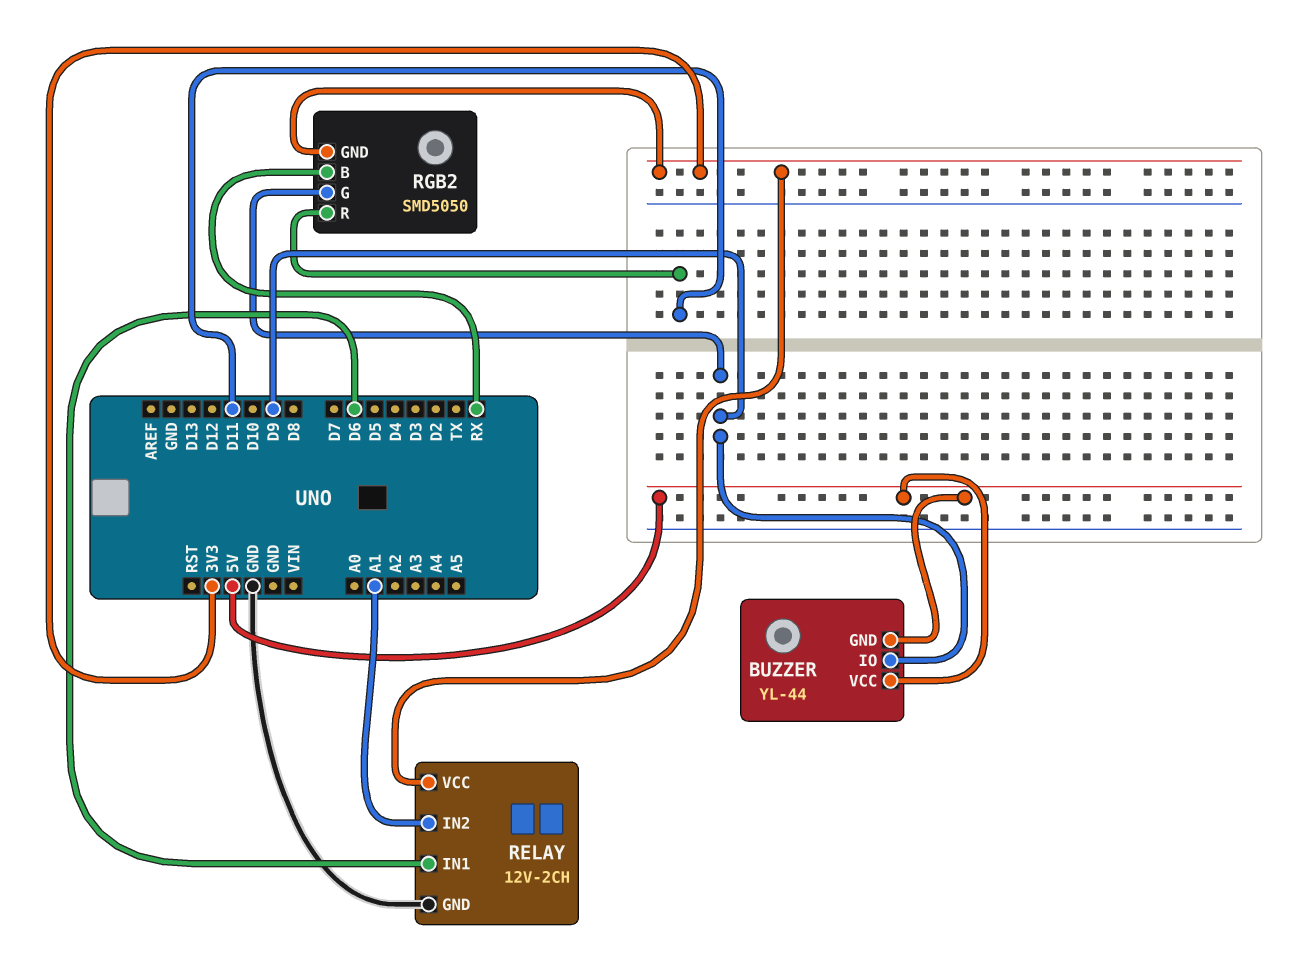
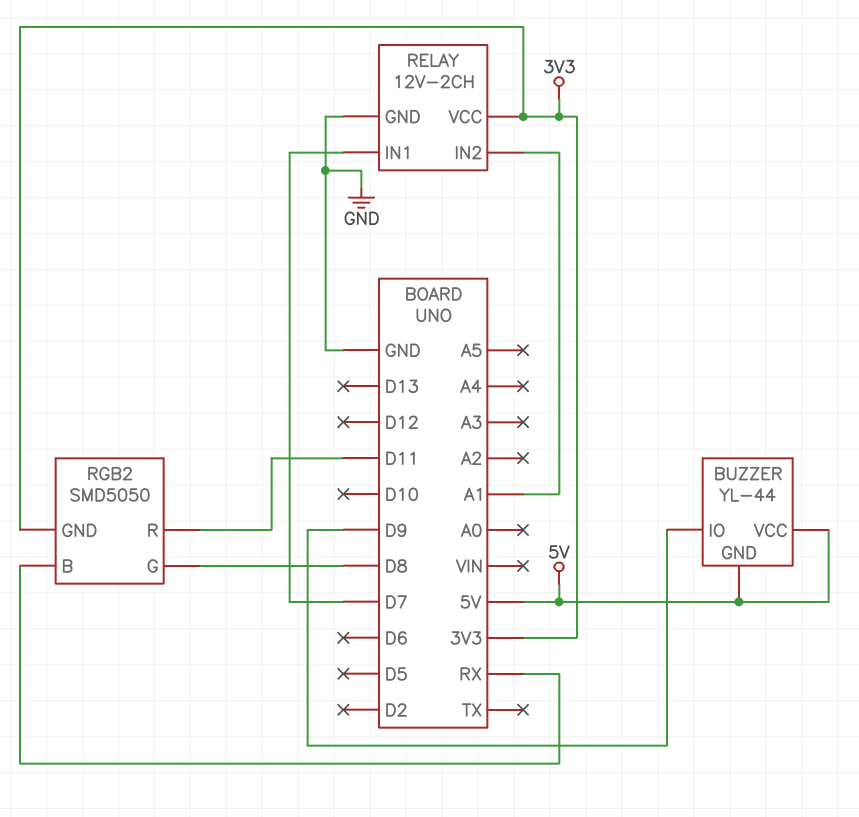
RELAY pin IN1: D6 -> D7
RGB2 pin G: D9 -> D8

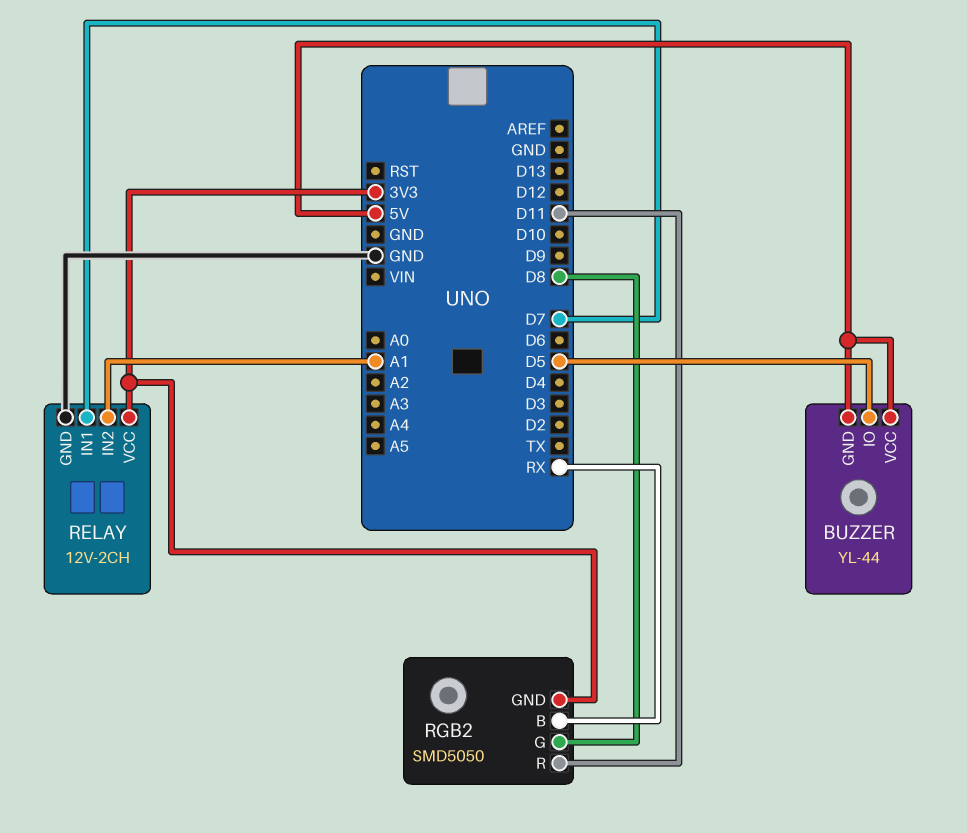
BUZZER pin IO: D9 -> D5

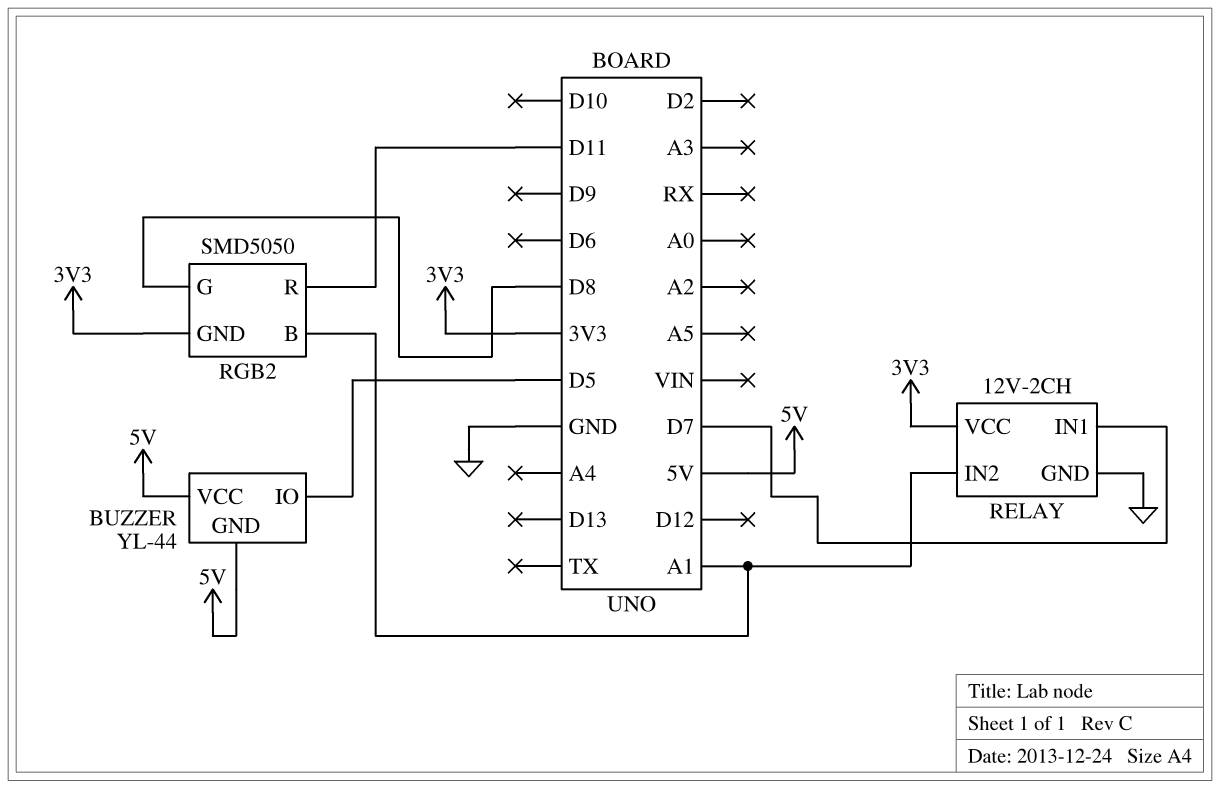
RGB2 pin B: RX -> A1

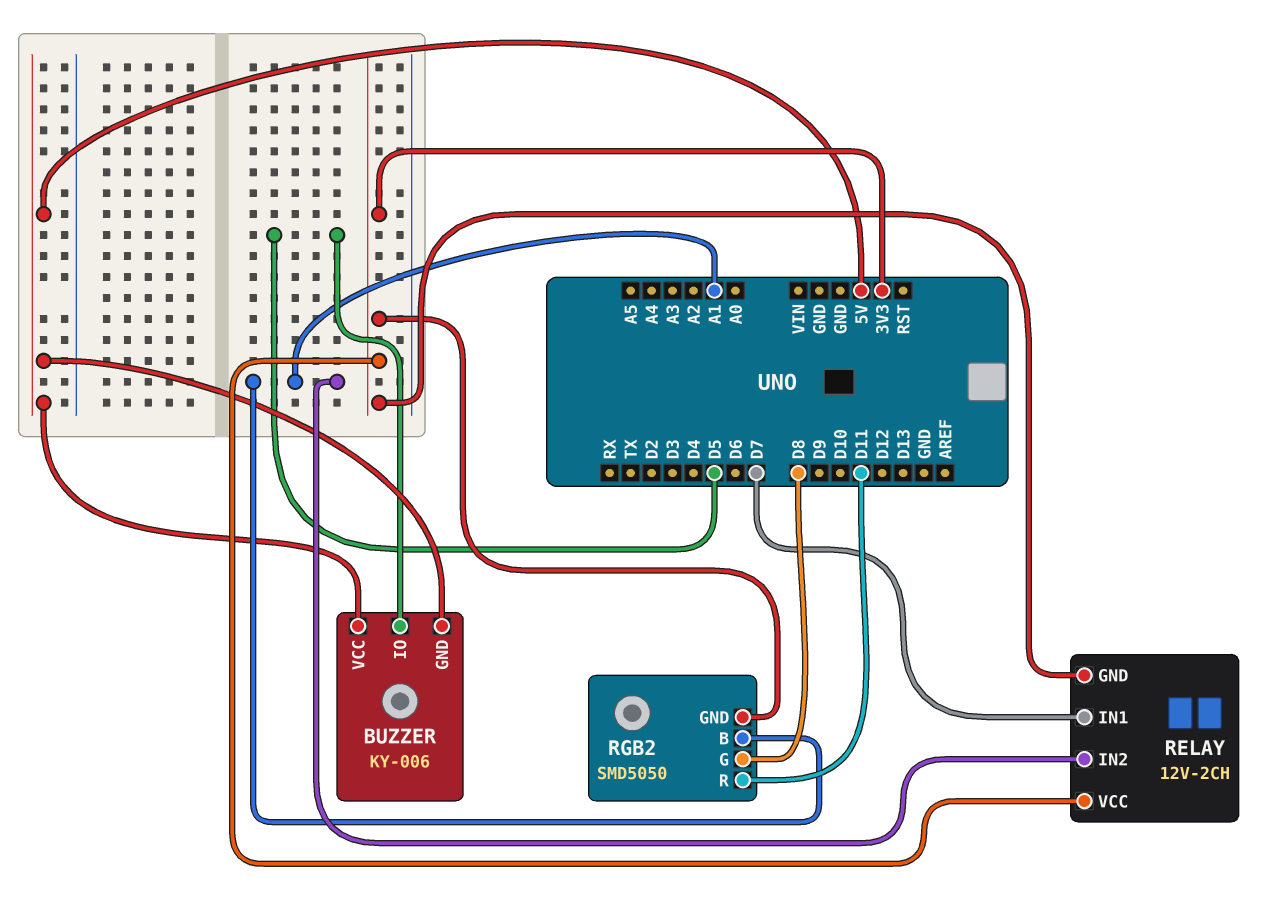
BUZZER: YL-44 -> KY-006
RELAY pin GND: GND -> 3V3

